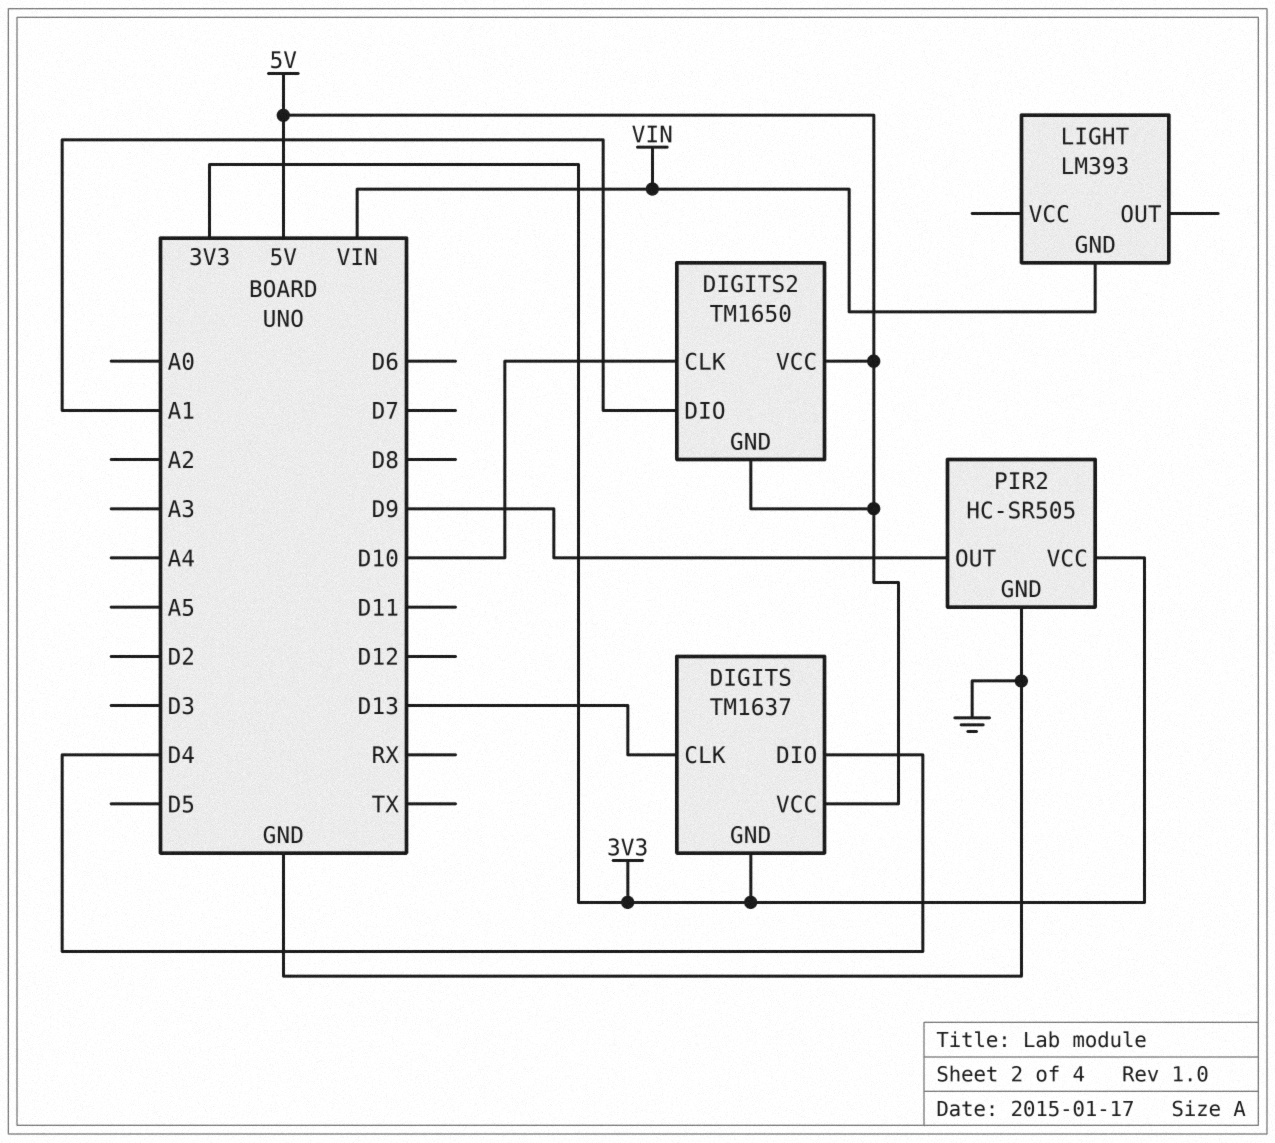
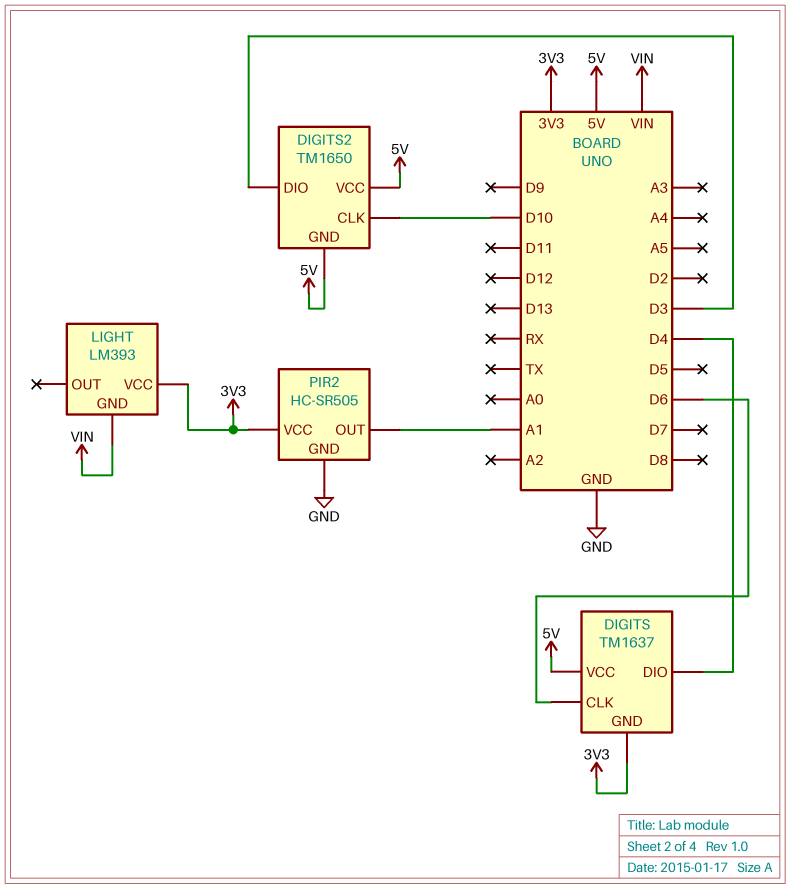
DIGITS pin CLK: D13 -> D6
DIGITS2 pin DIO: A1 -> D3
LIGHT pin VCC: none -> 3V3
PIR2 pin OUT: D9 -> A1

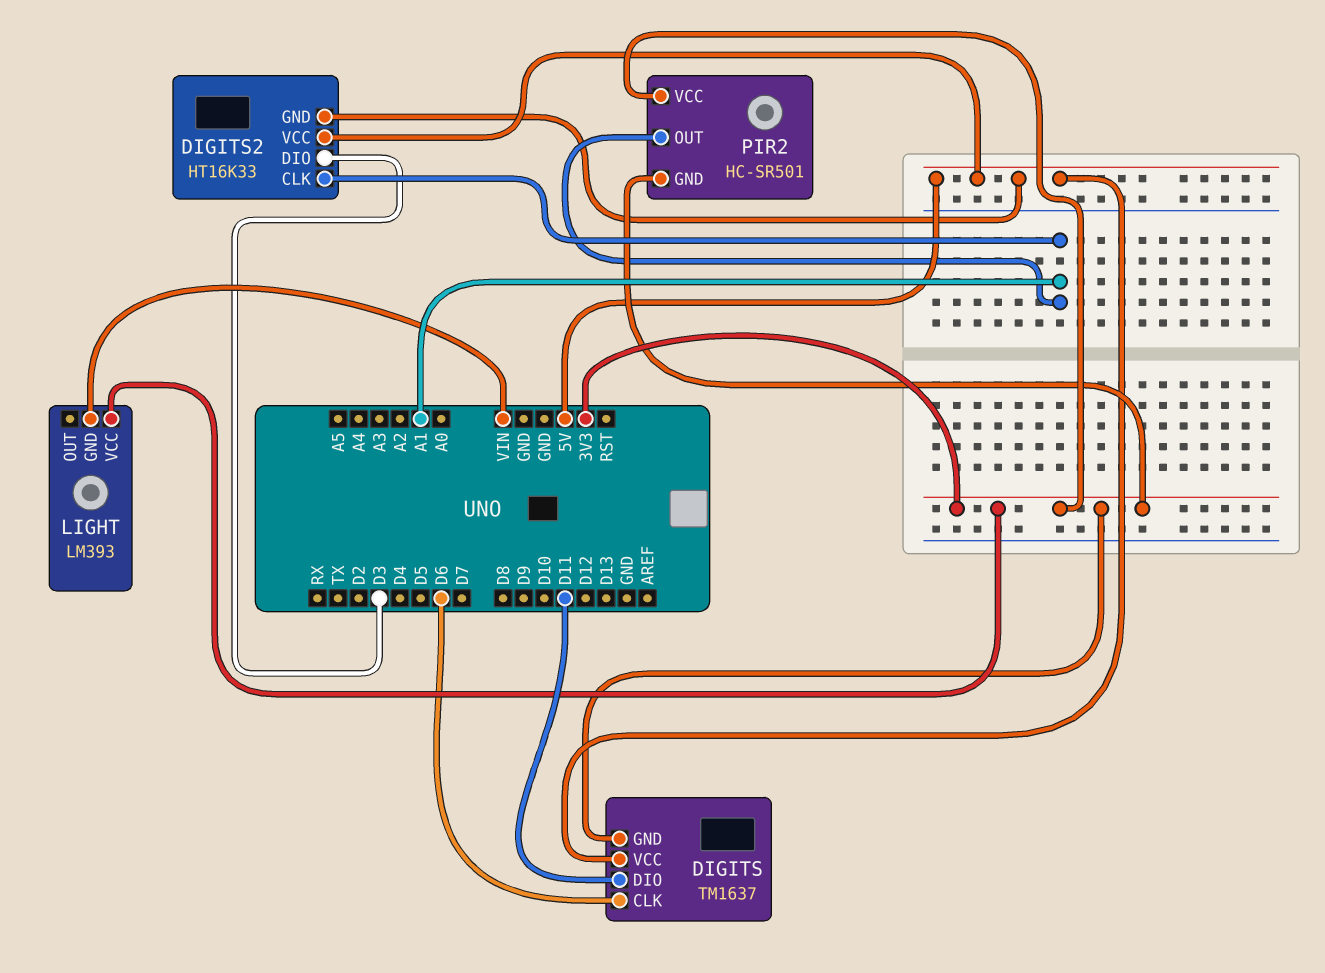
DIGITS pin DIO: D4 -> D11
DIGITS2: TM1650 -> HT16K33
DIGITS2 pin CLK: D10 -> A1
PIR2: HC-SR505 -> HC-SR501
PIR2 pin GND: GND -> 3V3

